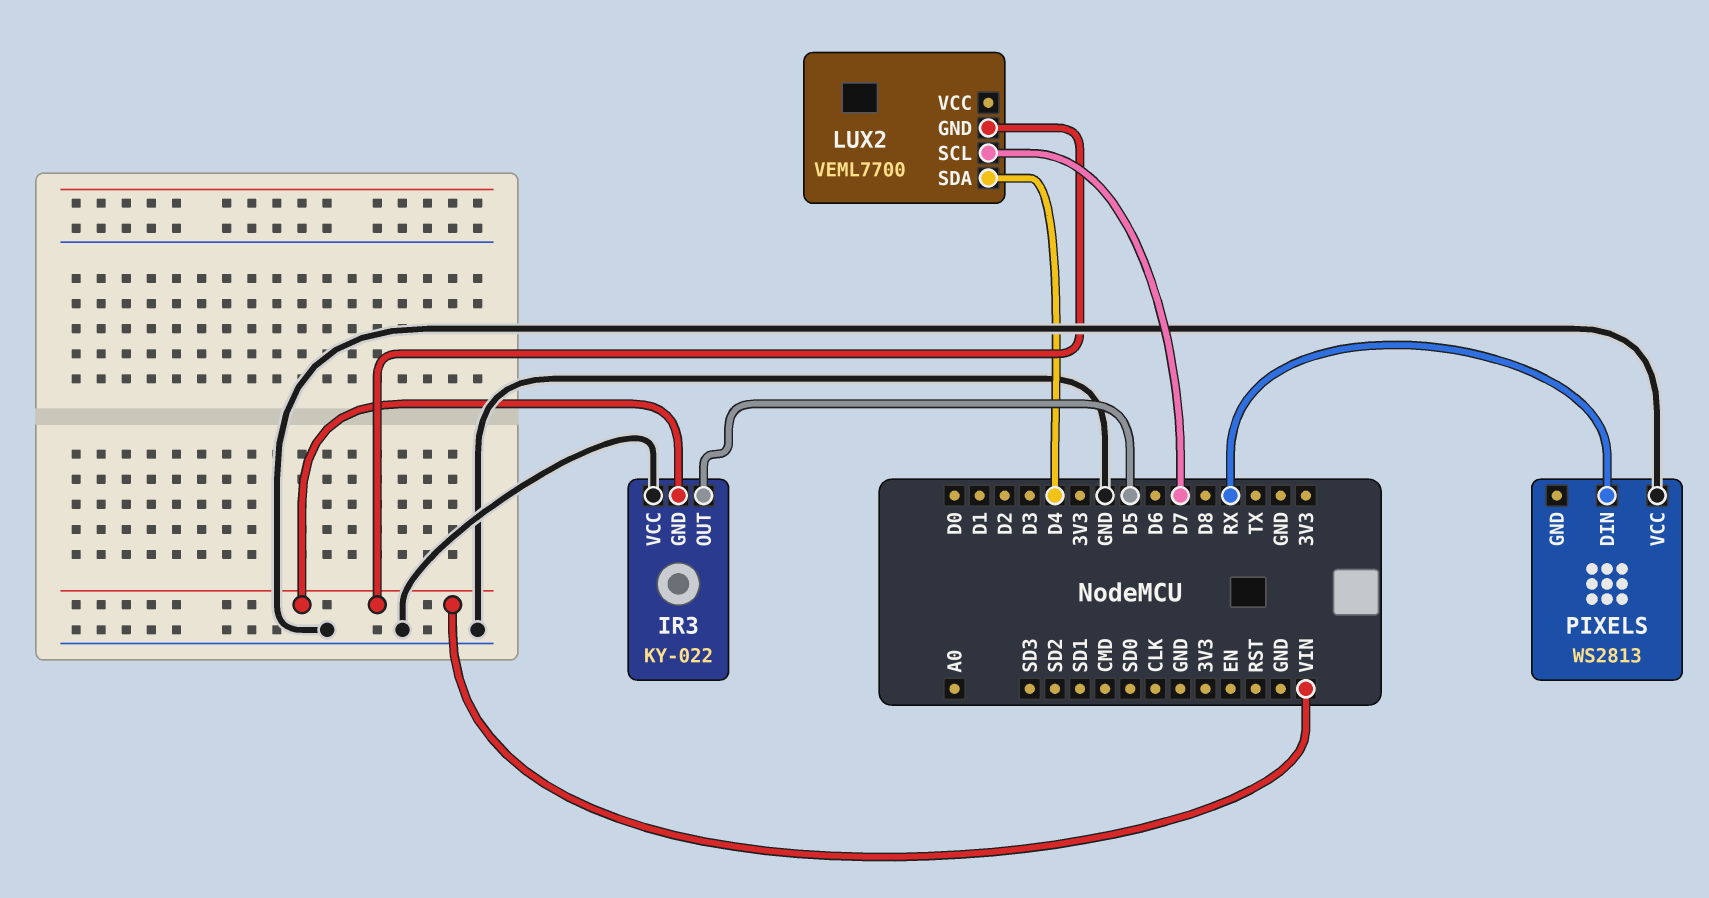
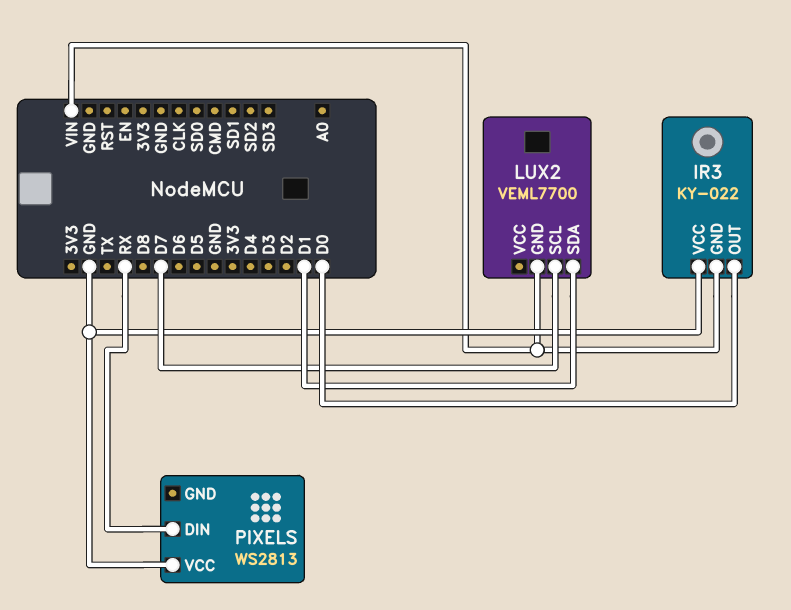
IR3 pin OUT: D5 -> D0
LUX2 pin SDA: D4 -> D1

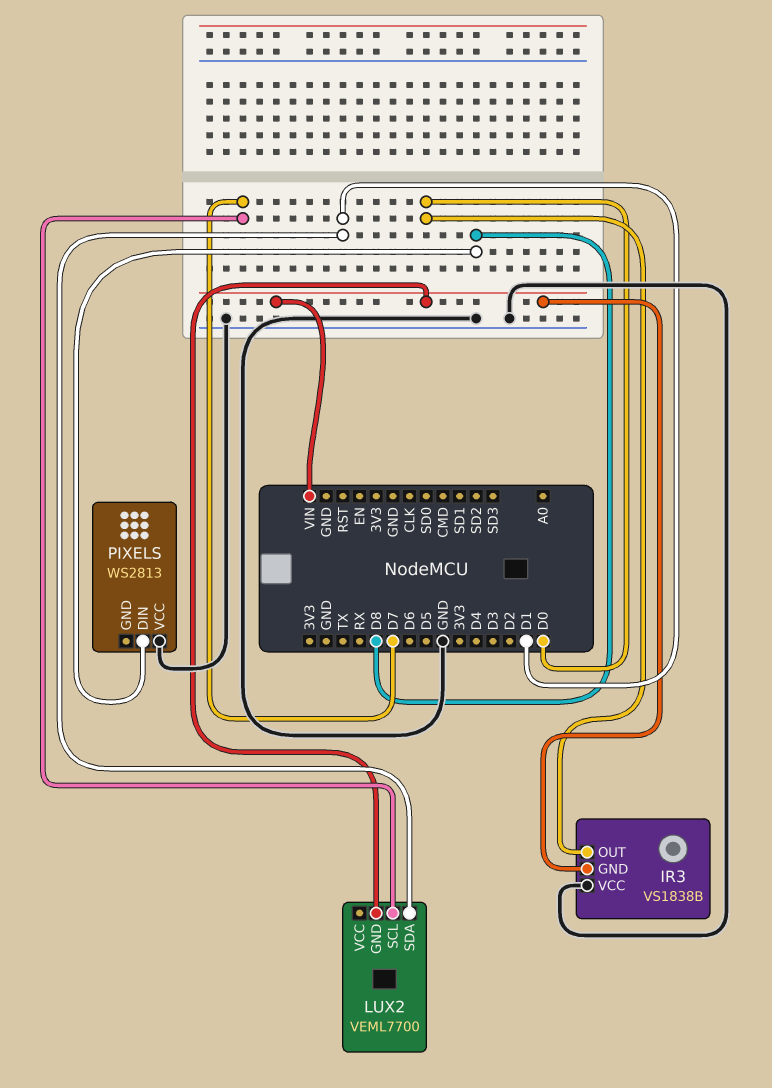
IR3: KY-022 -> VS1838B
PIXELS pin DIN: RX -> D8

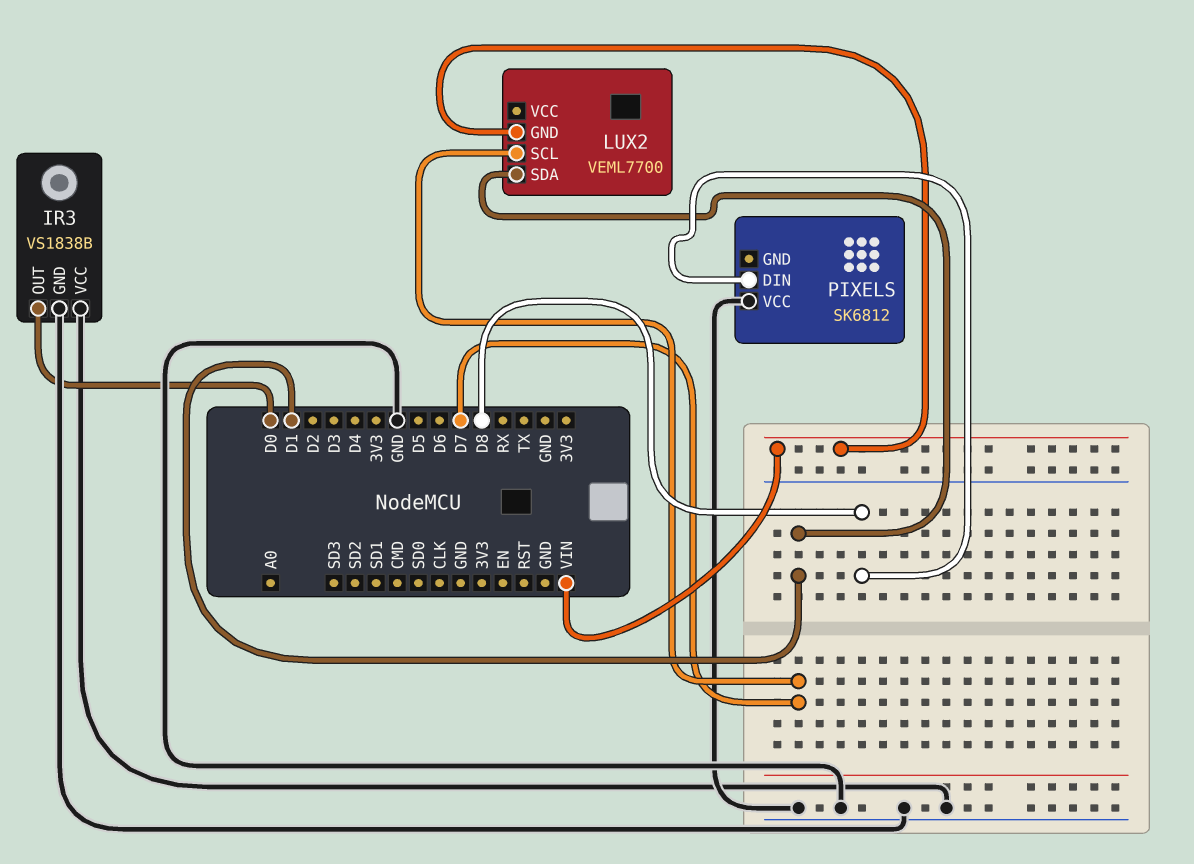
IR3 pin GND: VIN -> GND
PIXELS: WS2813 -> SK6812

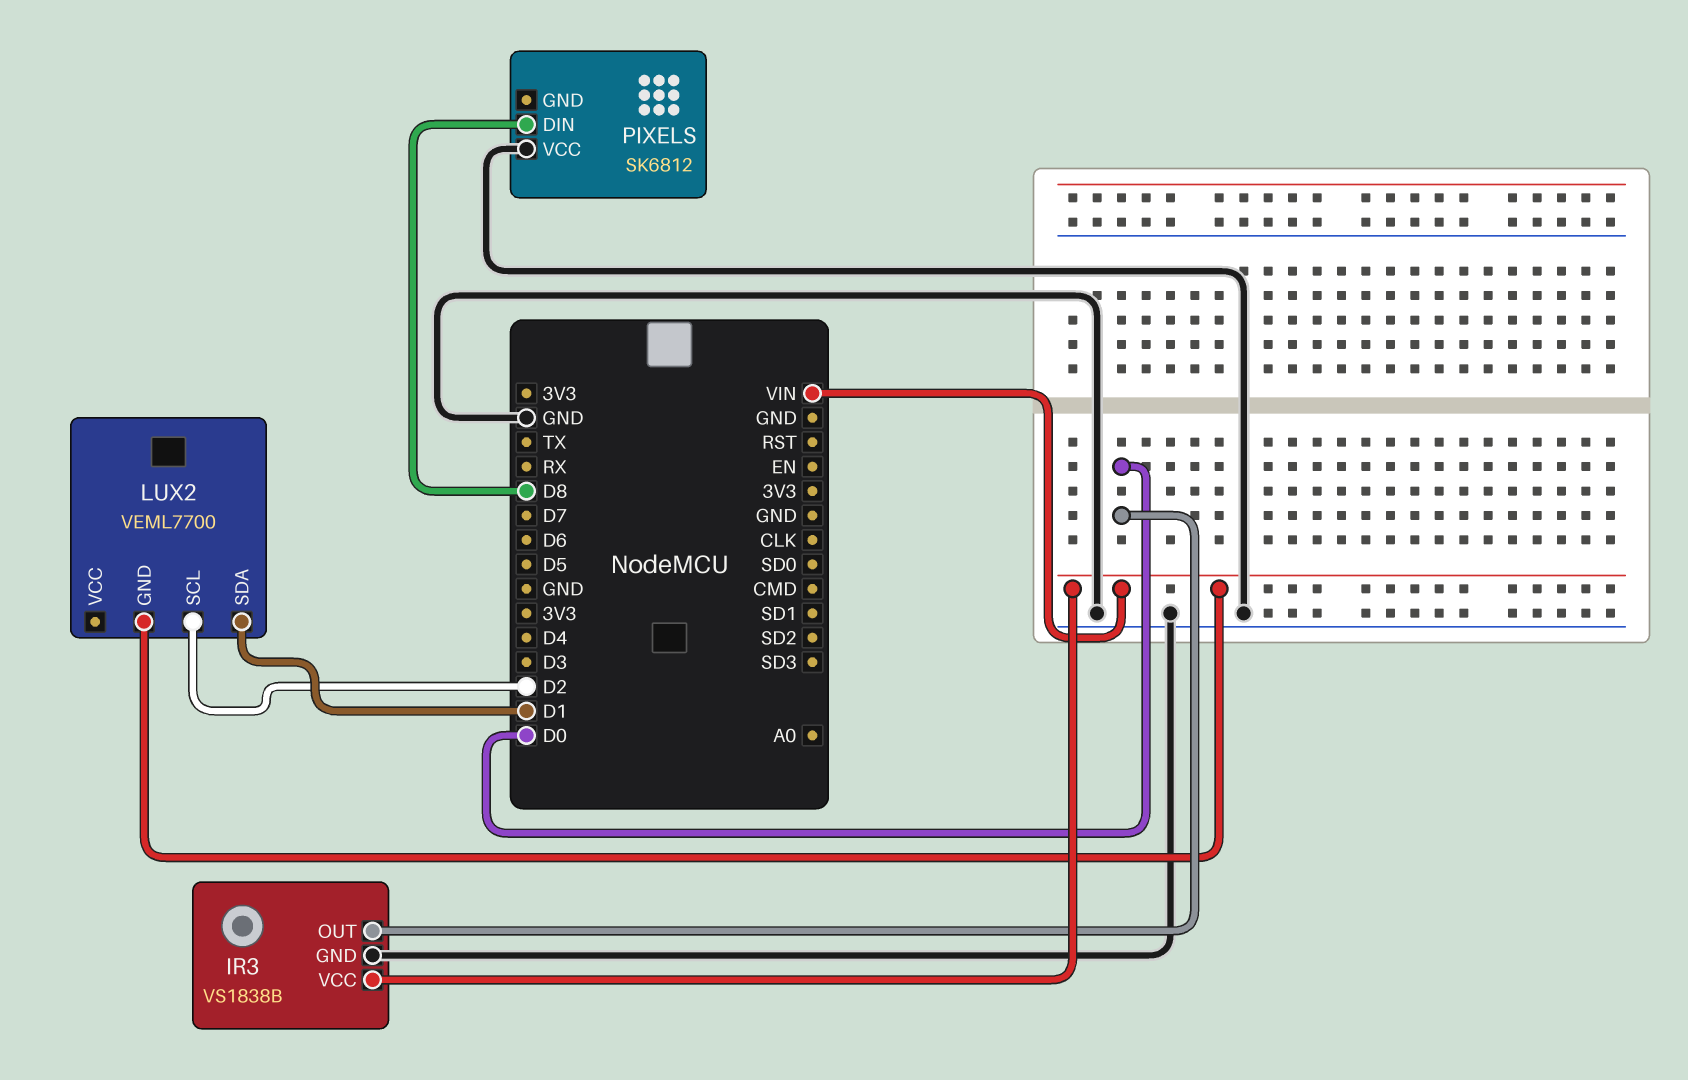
IR3 pin VCC: GND -> VIN
LUX2 pin SCL: D7 -> D2

